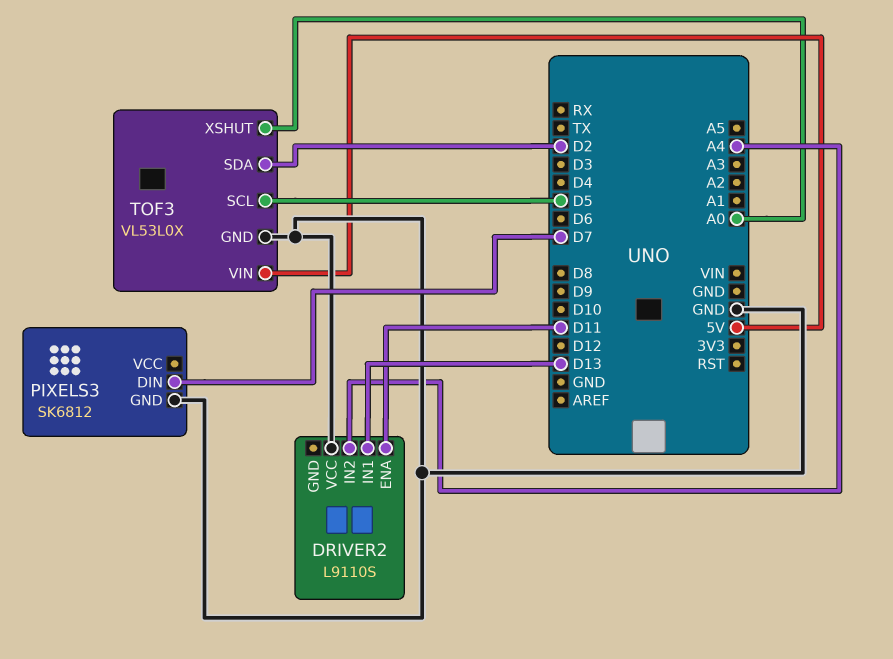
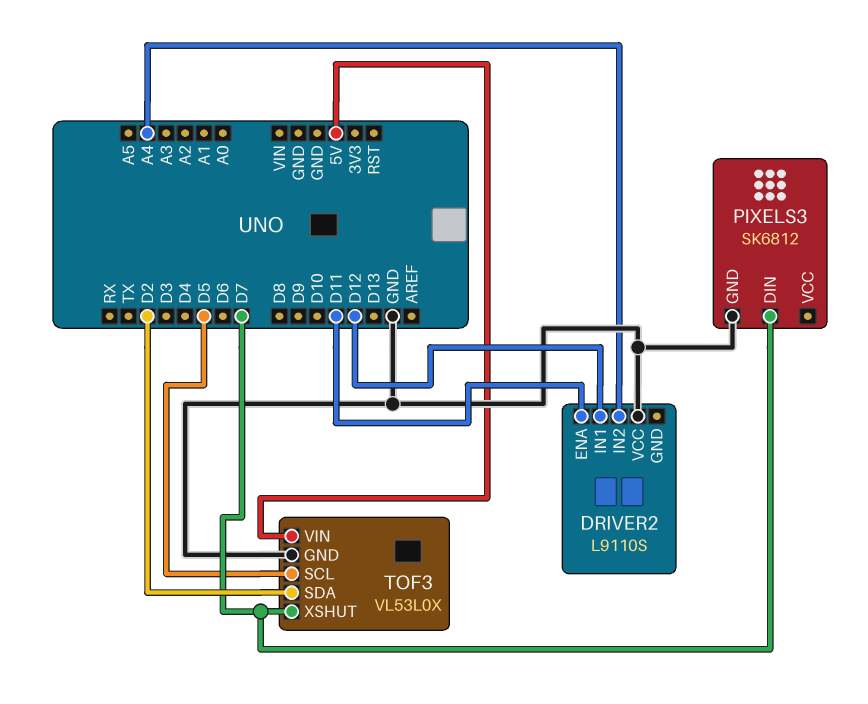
DRIVER2 pin IN1: D13 -> D12
TOF3 pin XSHUT: A0 -> D7

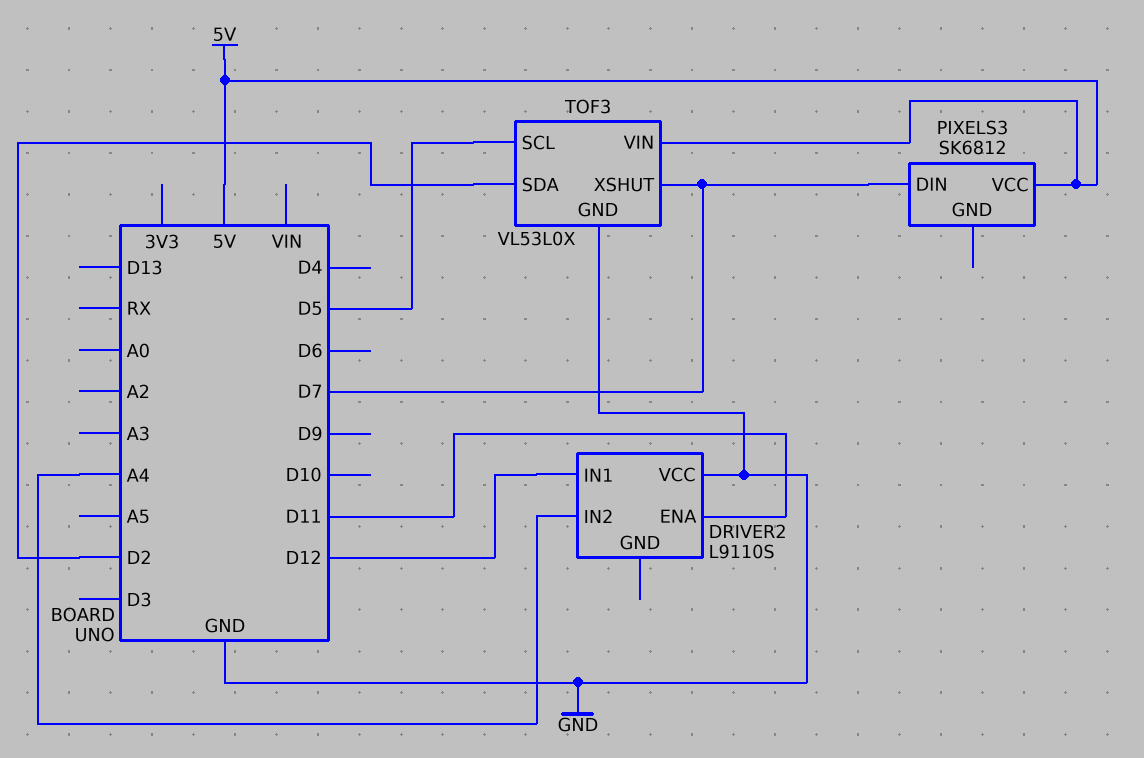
PIXELS3 pin GND: GND -> none
PIXELS3 pin VCC: none -> 5V

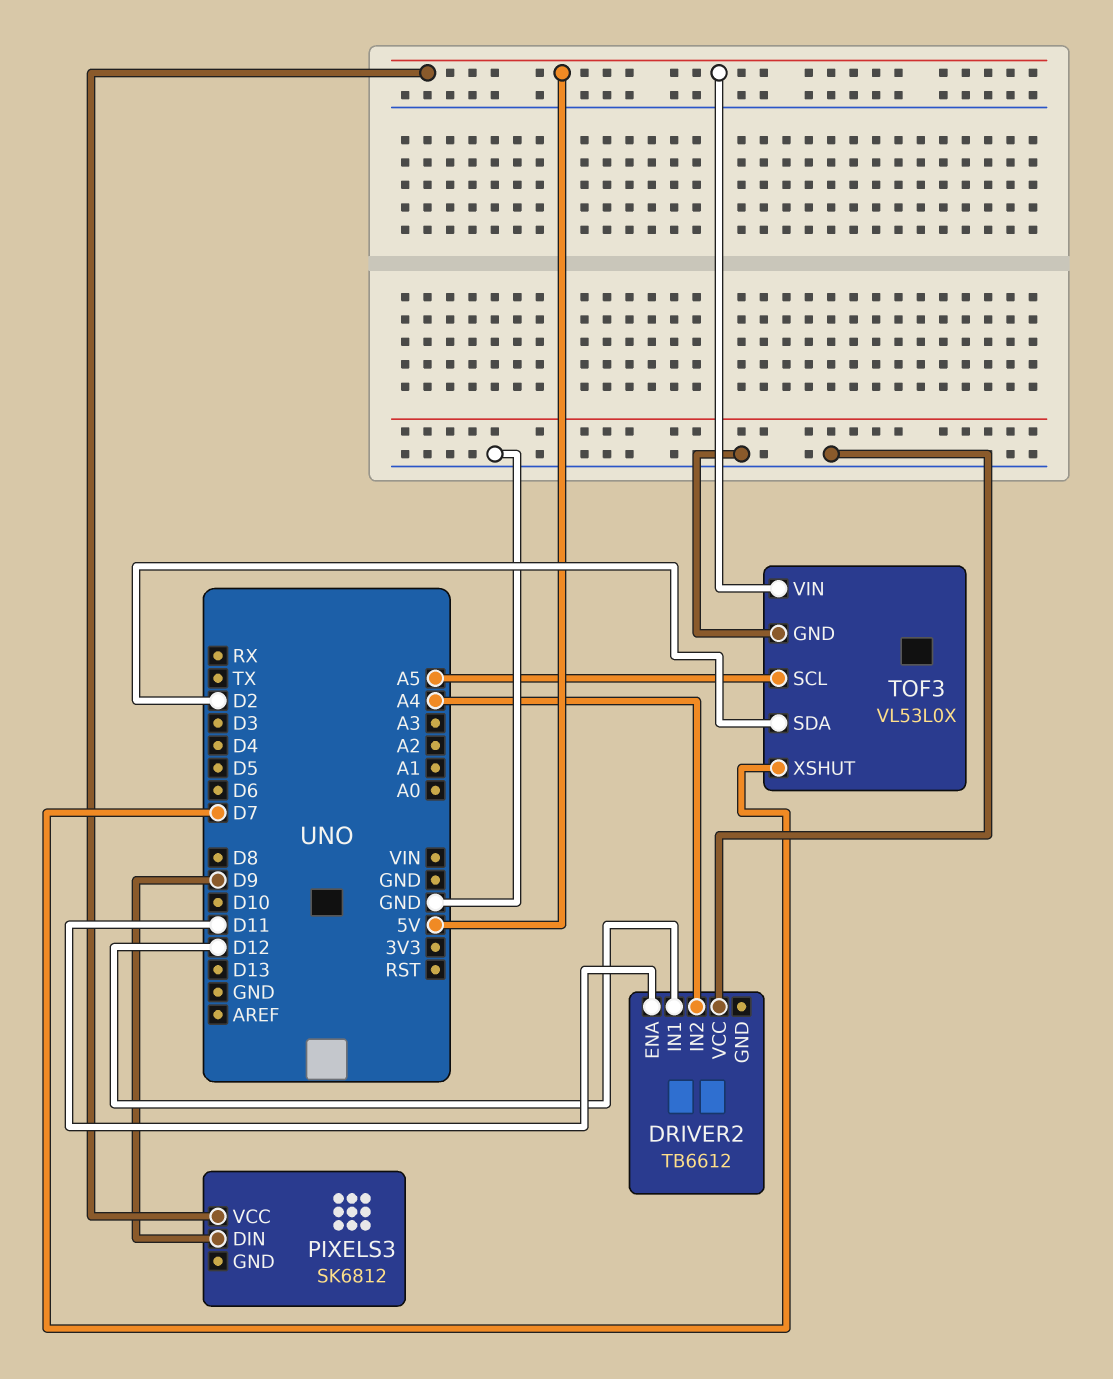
DRIVER2: L9110S -> TB6612
PIXELS3 pin DIN: D7 -> D9
TOF3 pin SCL: D5 -> A5

